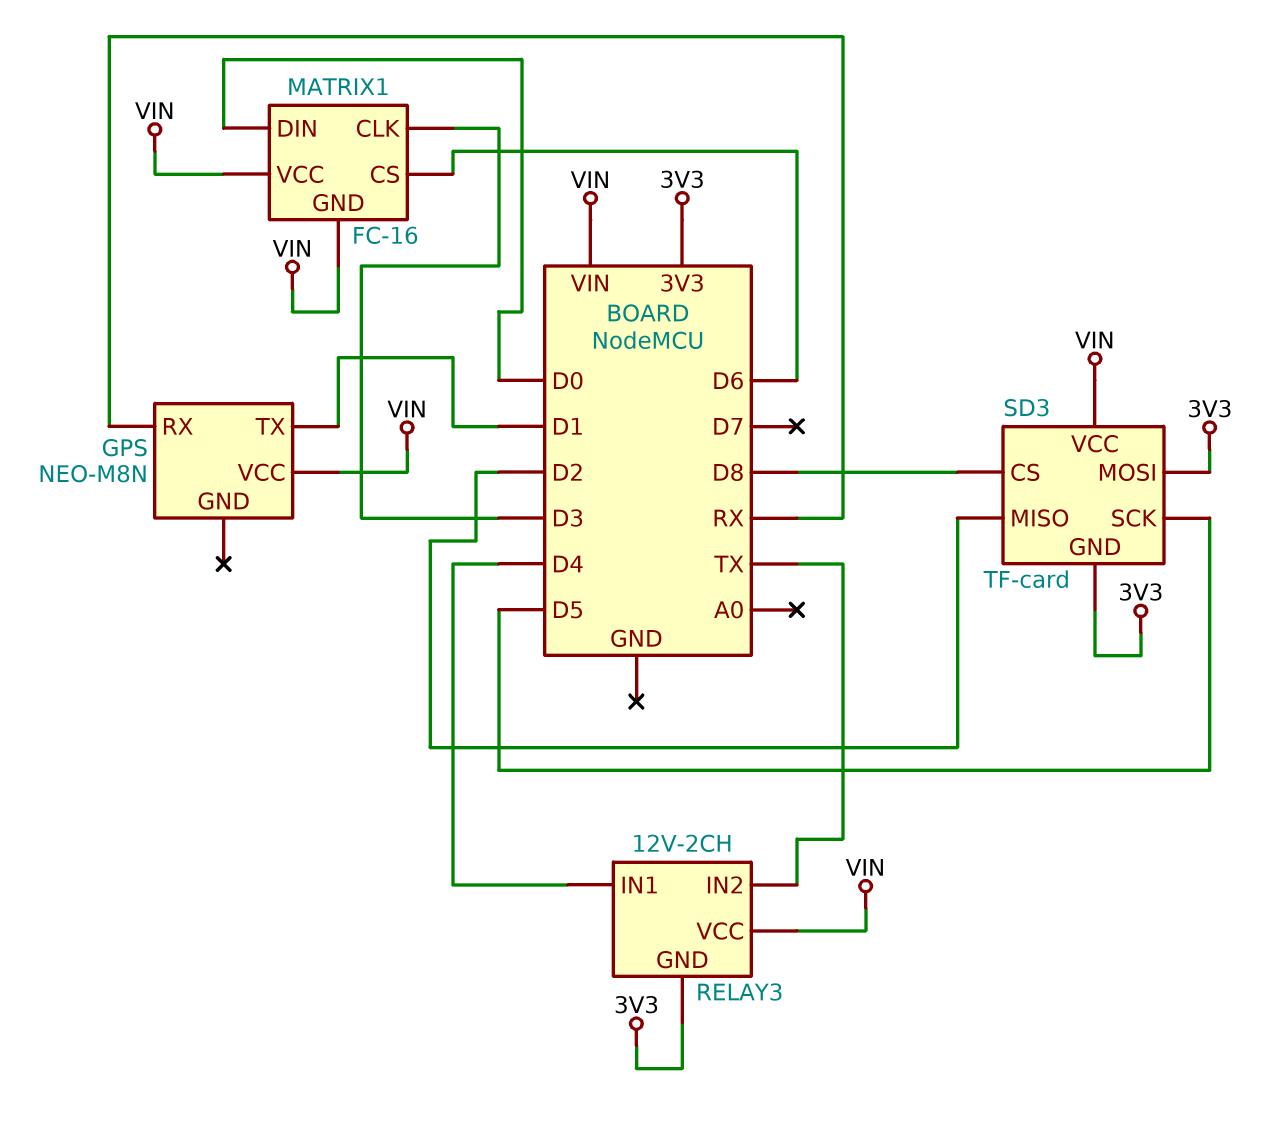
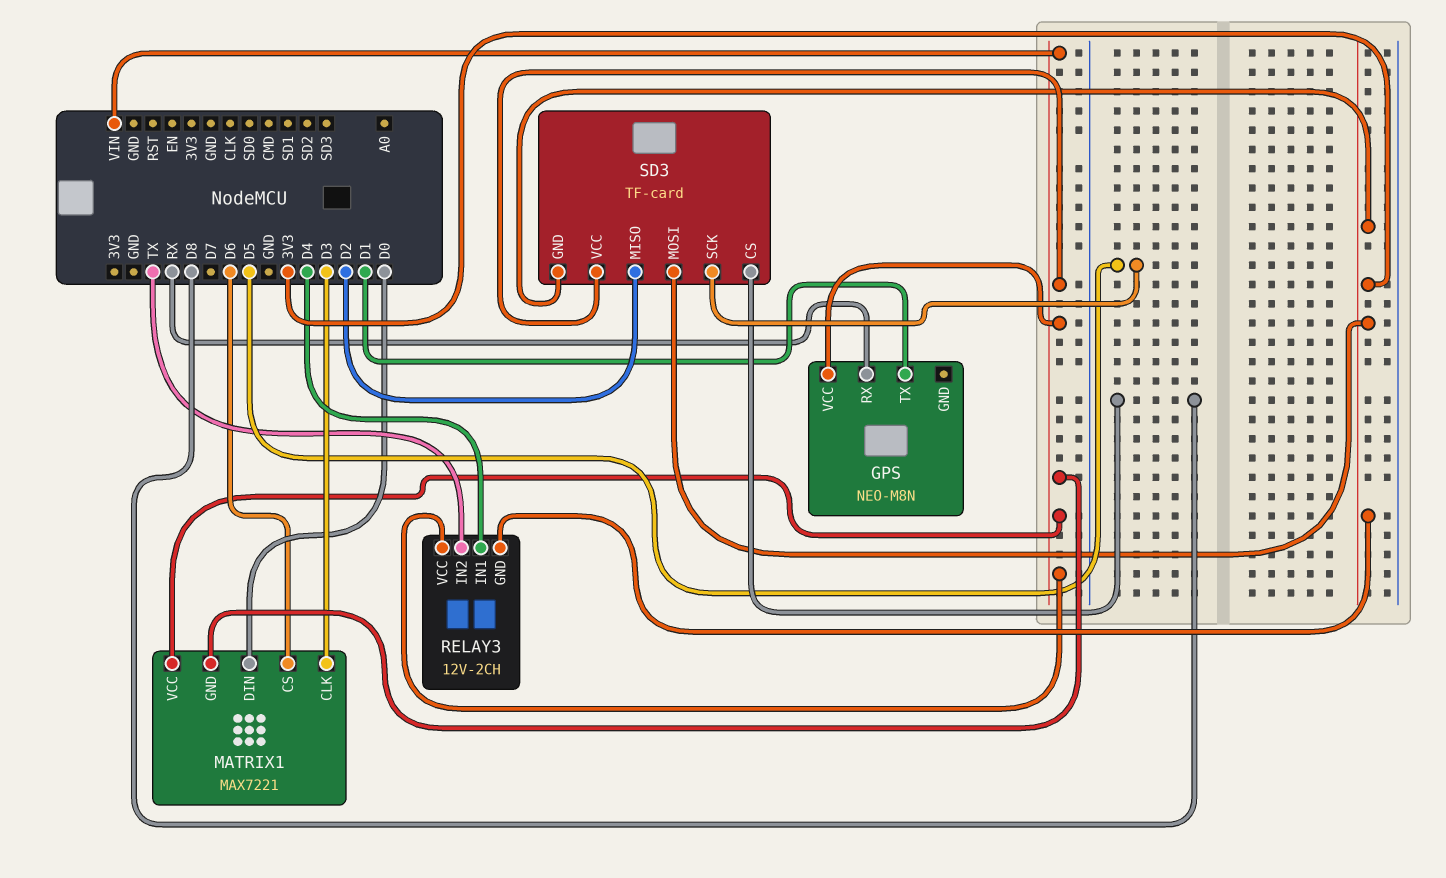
MATRIX1: FC-16 -> MAX7221

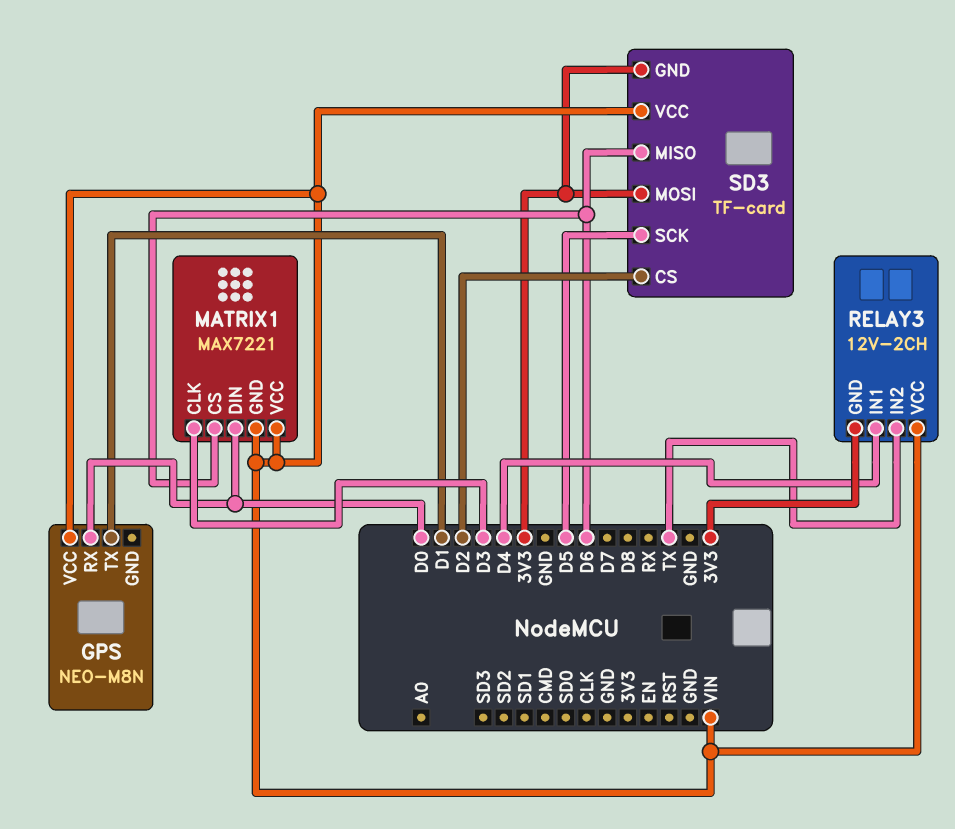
GPS pin RX: RX -> D0
SD3 pin CS: D8 -> D2
SD3 pin MISO: D2 -> D6

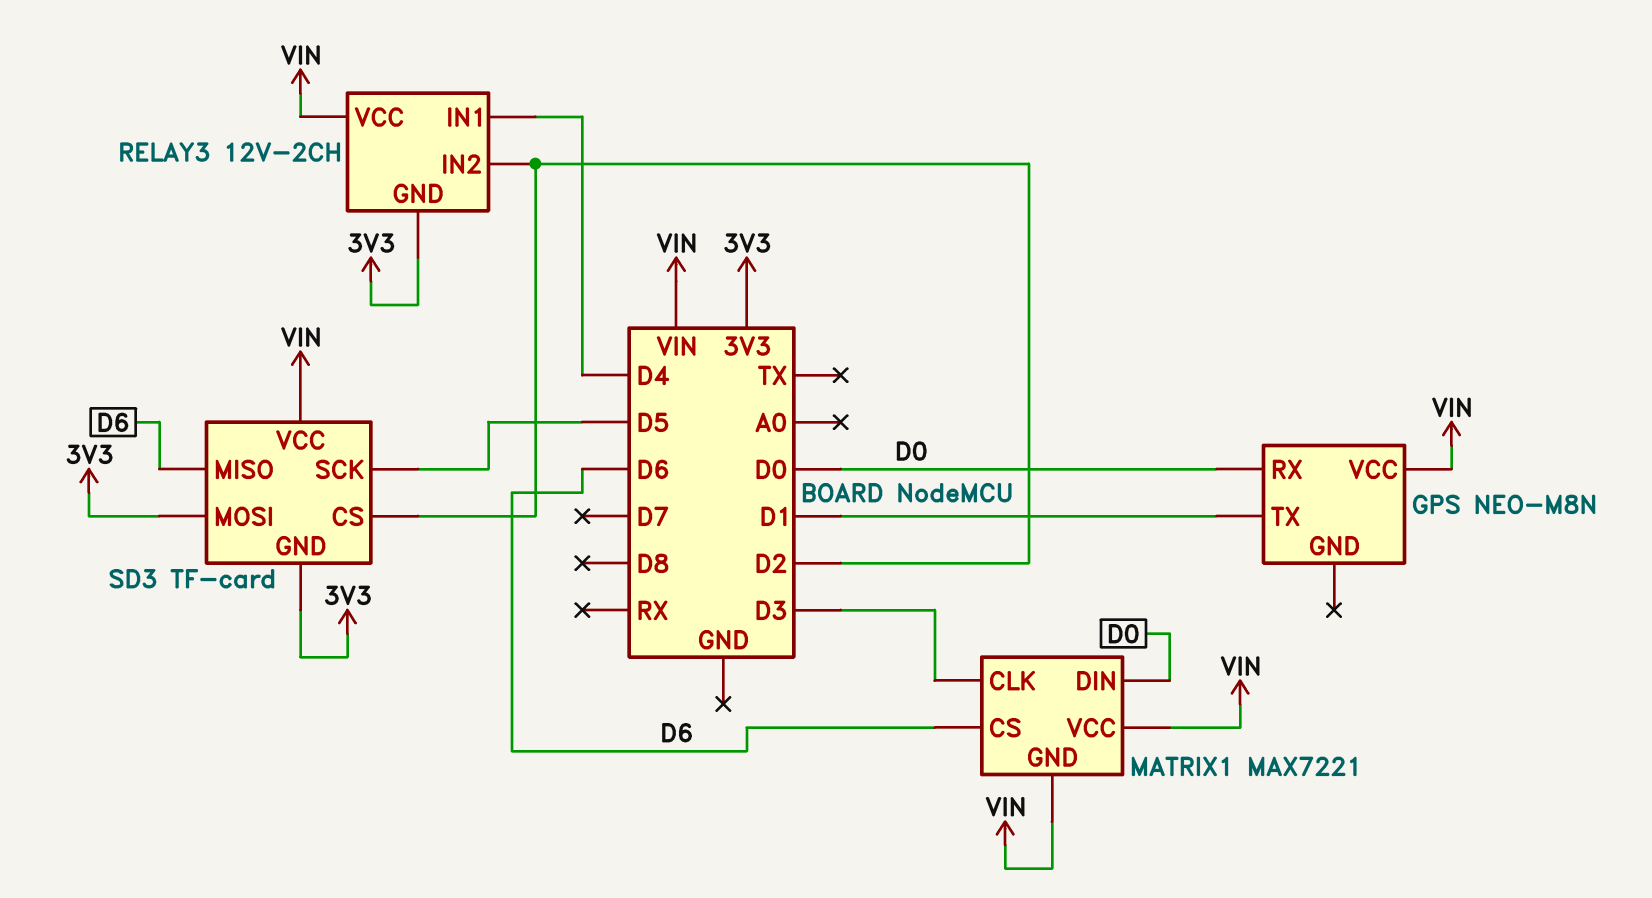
RELAY3 pin IN2: TX -> D2

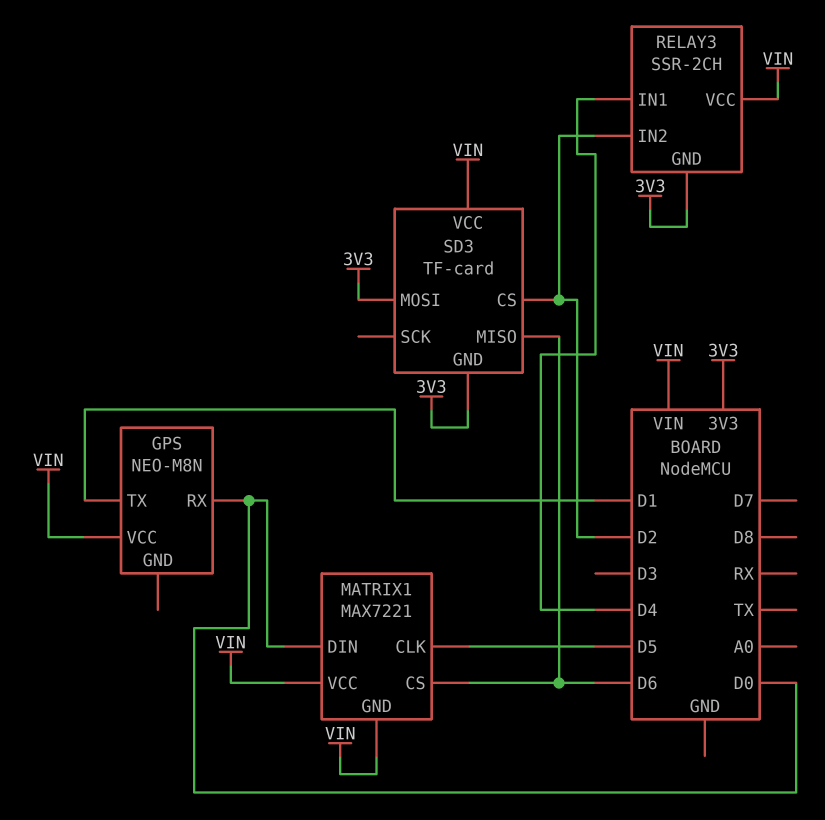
MATRIX1 pin CLK: D3 -> D5
RELAY3: 12V-2CH -> SSR-2CH
SD3 pin SCK: D5 -> none

